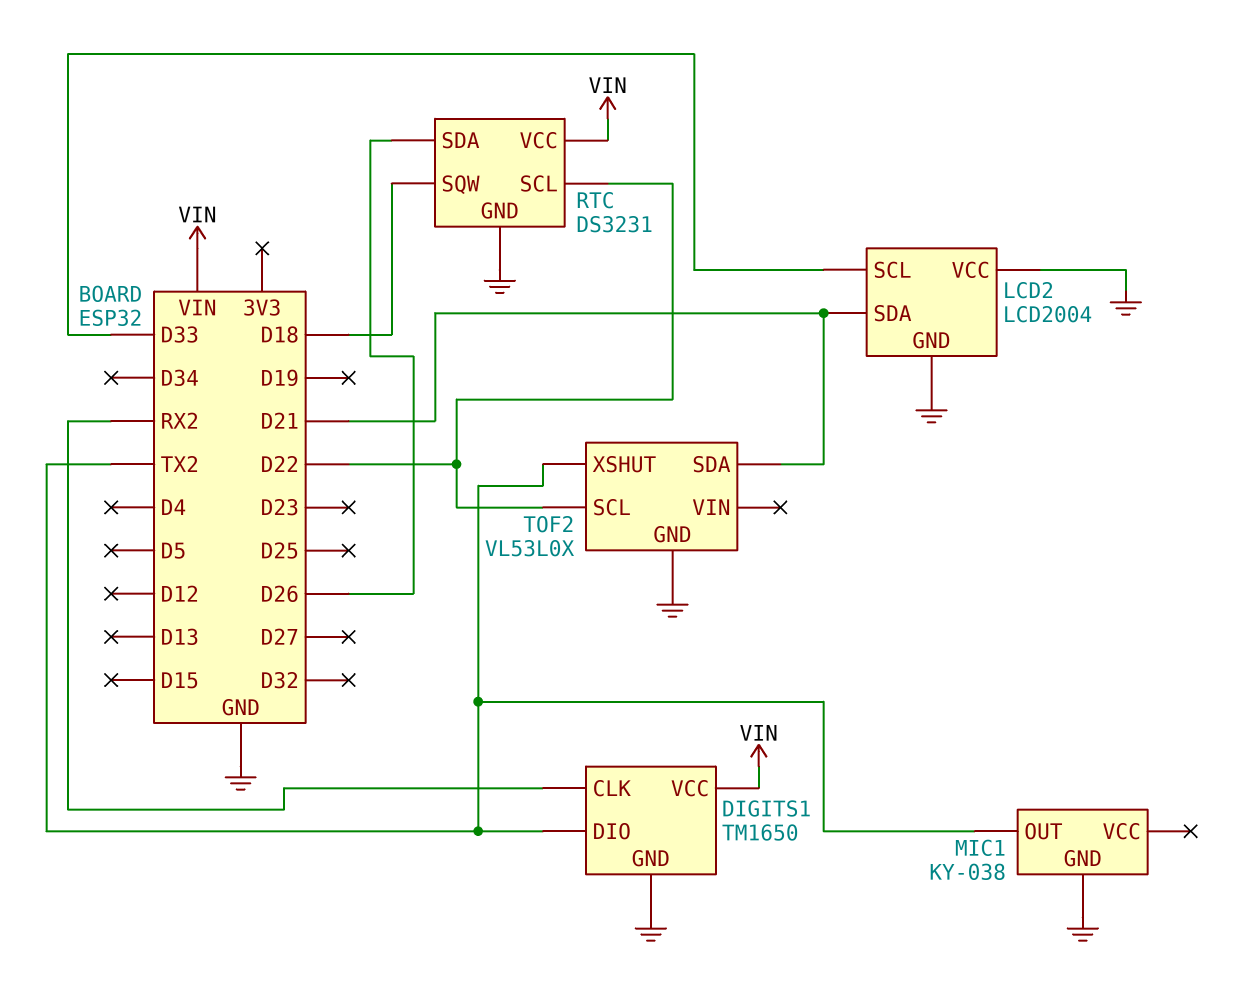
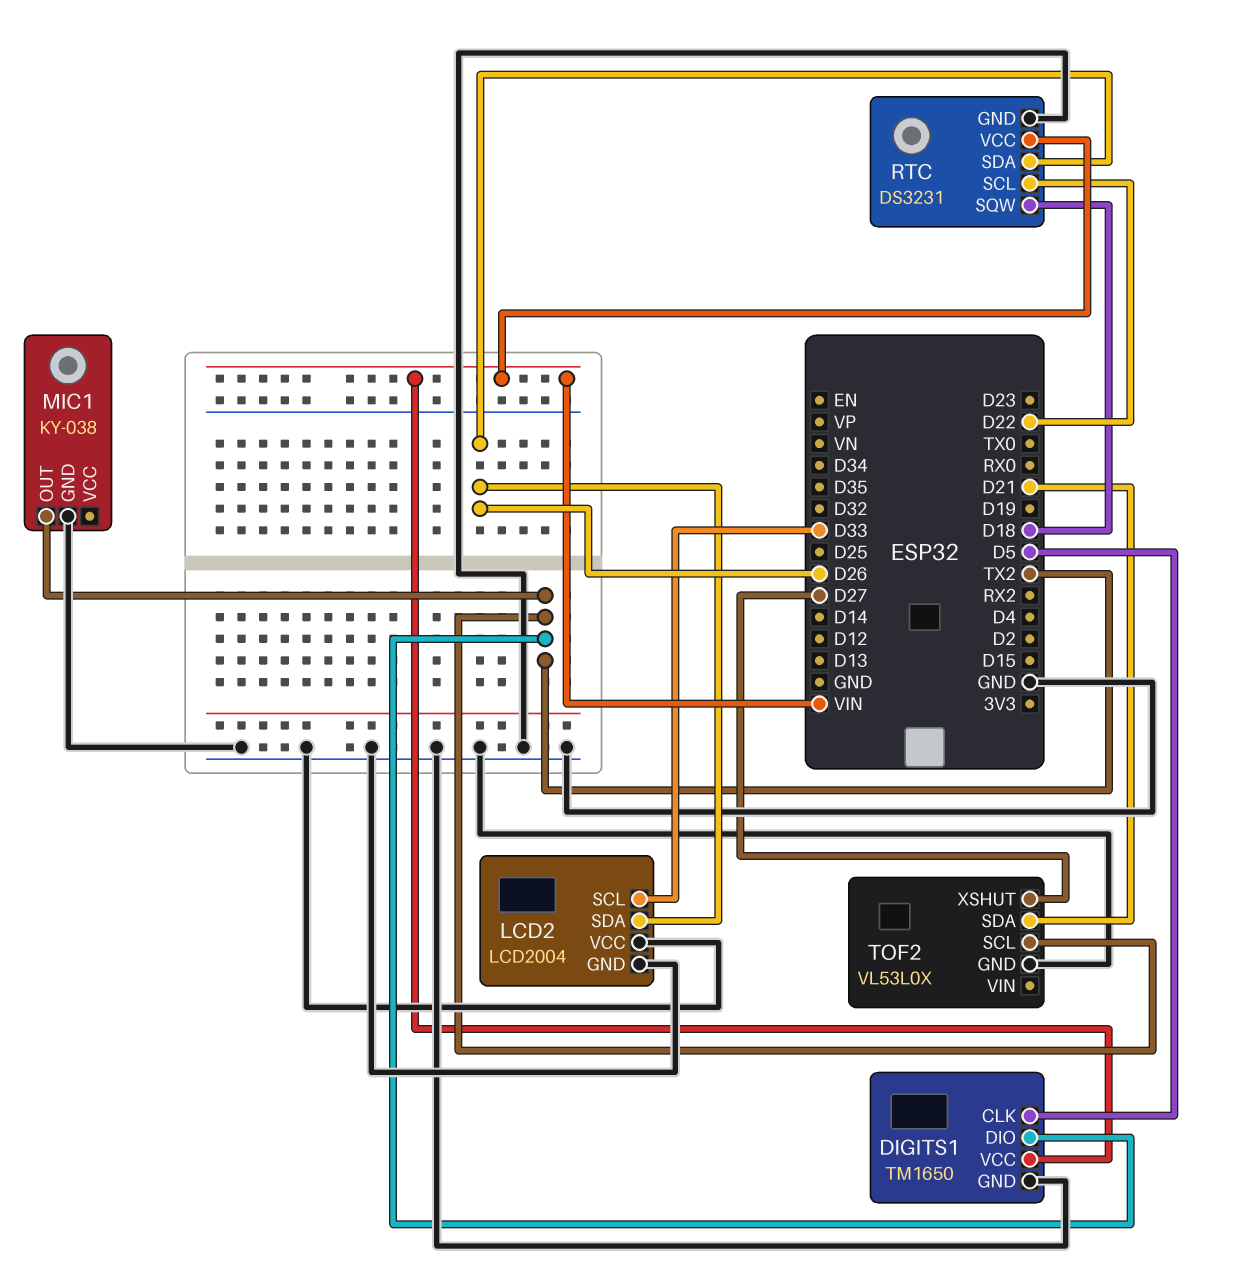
DIGITS1 pin CLK: RX2 -> D5
LCD2 pin SDA: D21 -> D26
TOF2 pin SCL: D22 -> TX2
TOF2 pin XSHUT: TX2 -> D27

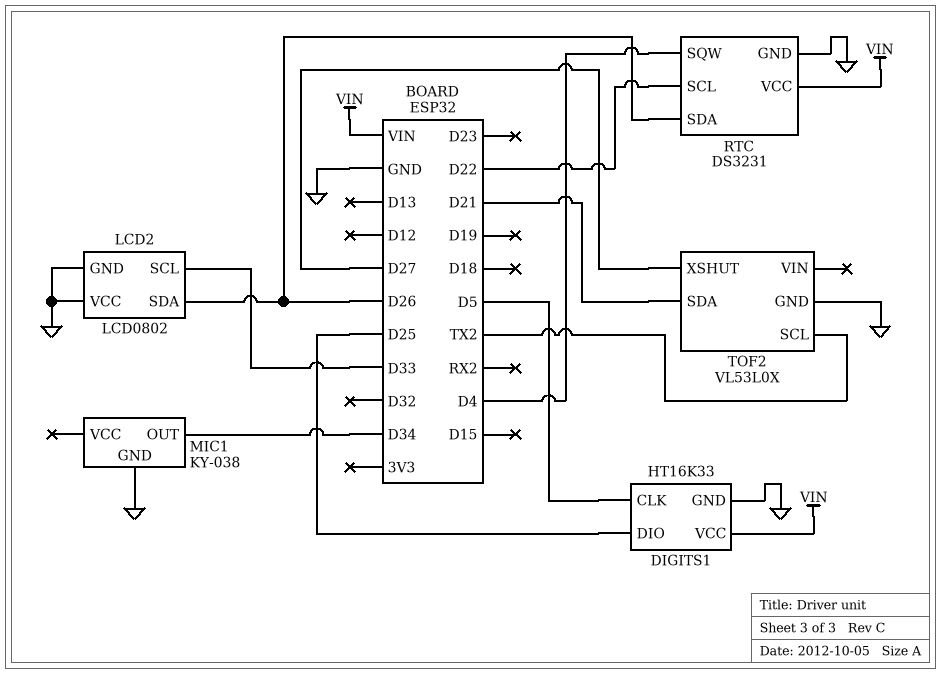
DIGITS1: TM1650 -> HT16K33
DIGITS1 pin DIO: TX2 -> D25
LCD2: LCD2004 -> LCD0802
MIC1 pin OUT: TX2 -> D34
RTC pin SQW: D18 -> D4

